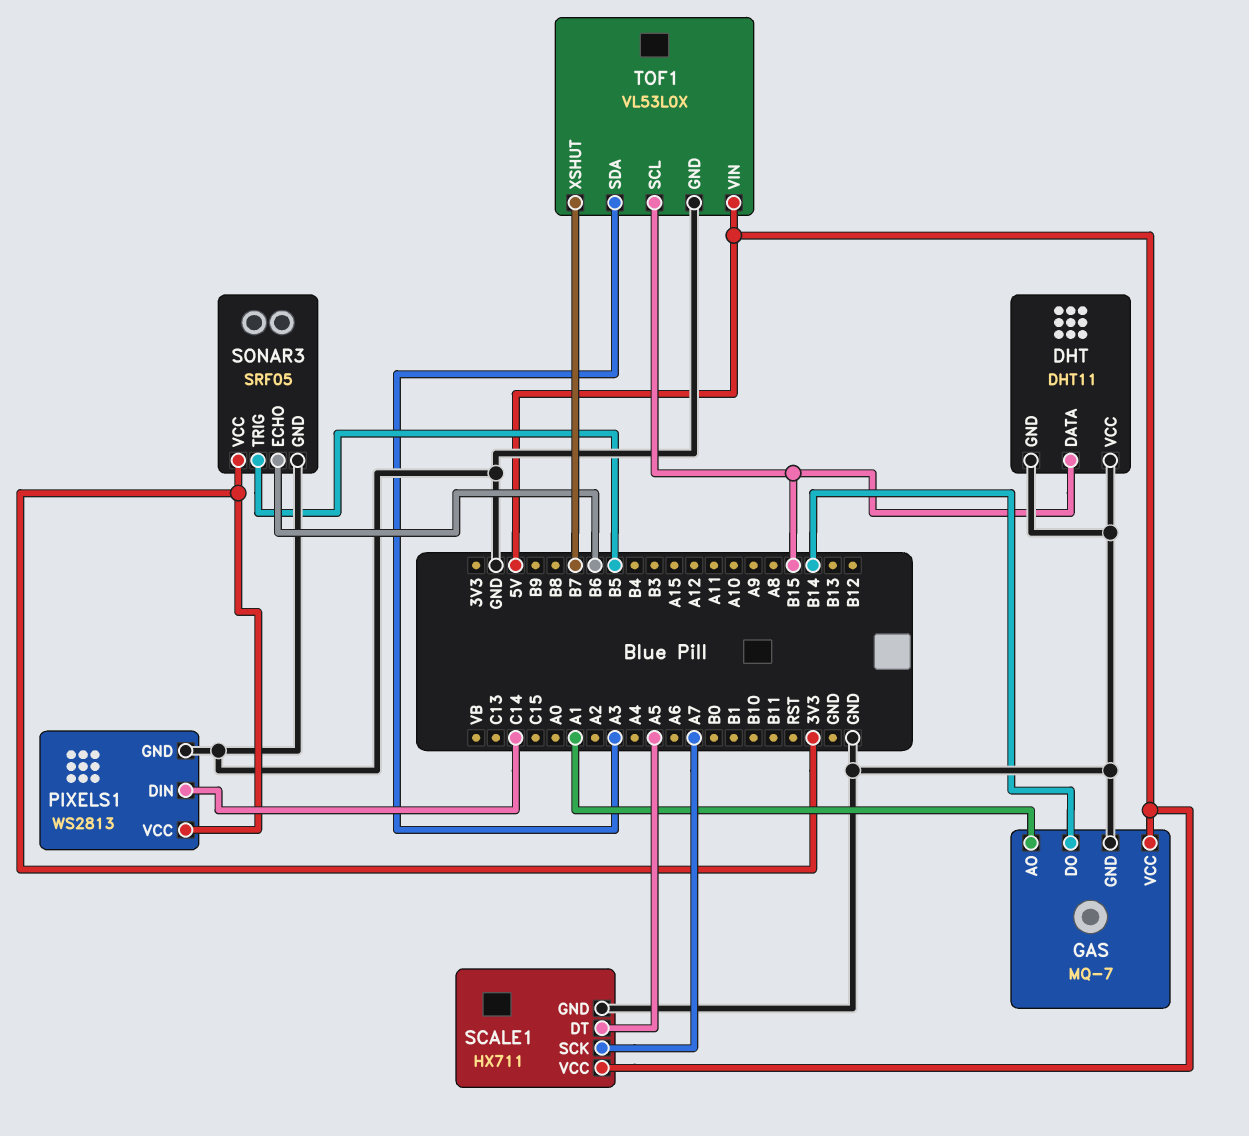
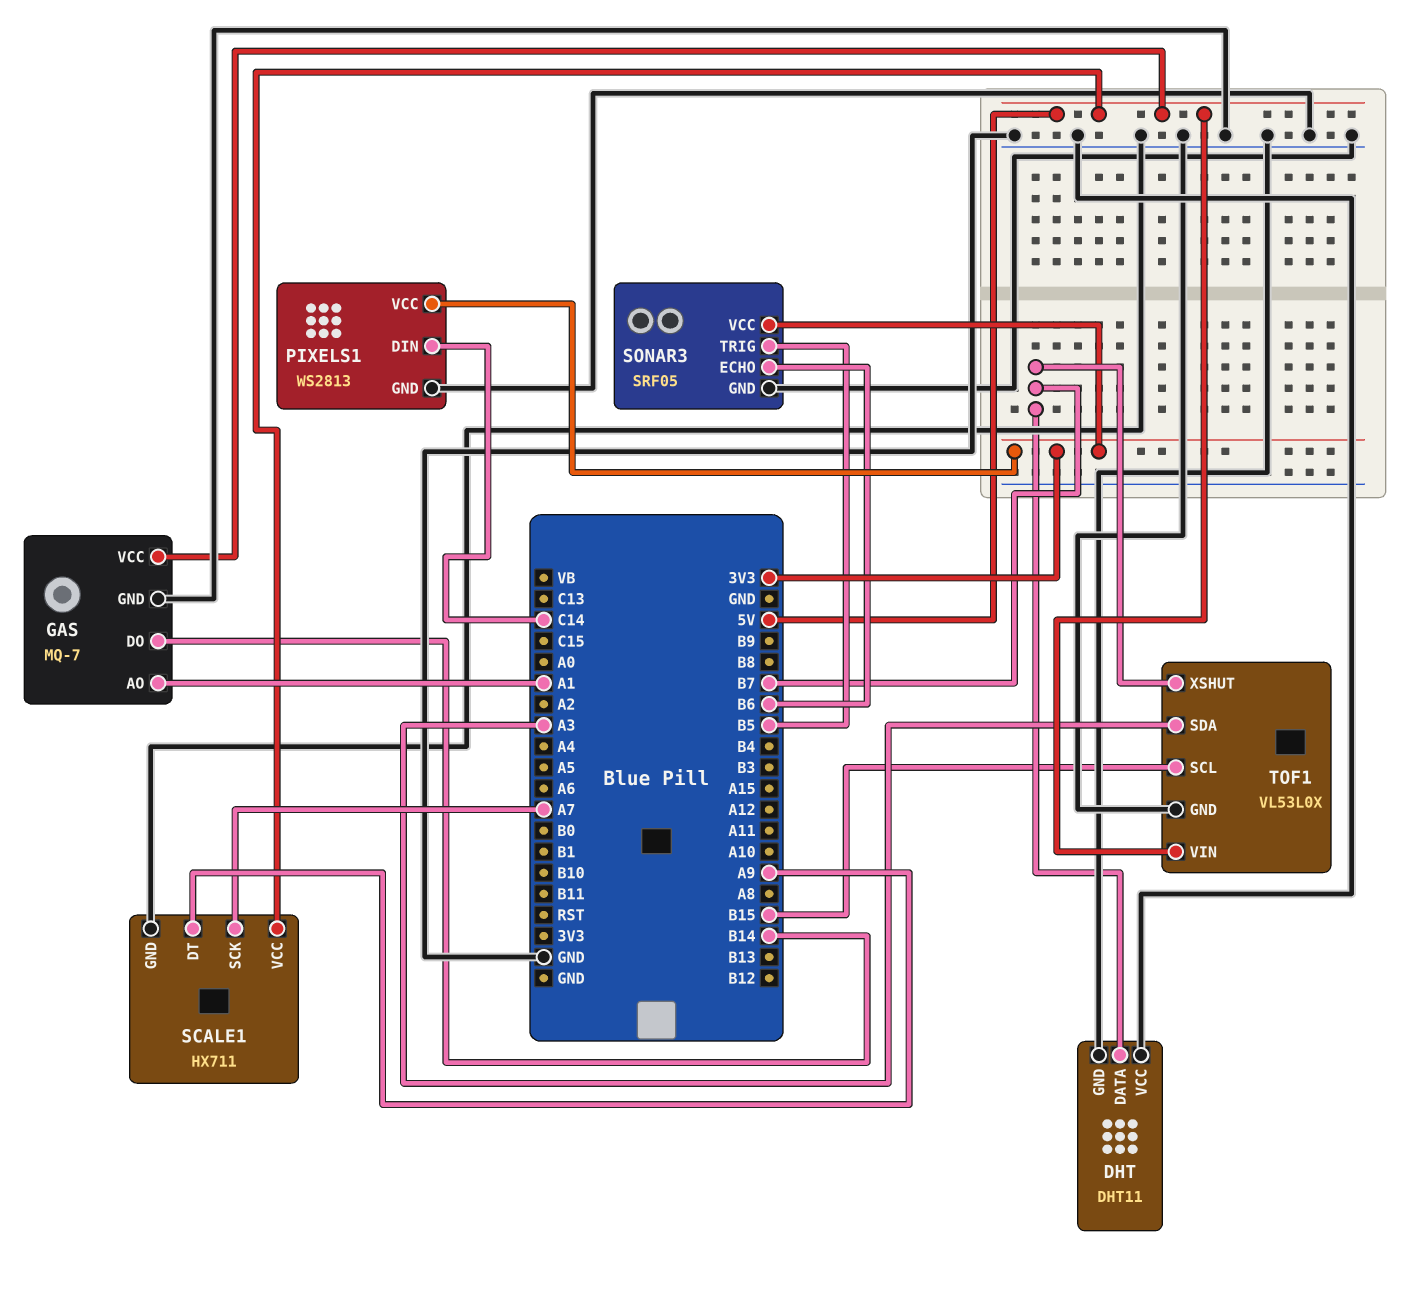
DHT pin DATA: B15 -> B7
SCALE1 pin DT: A5 -> A9

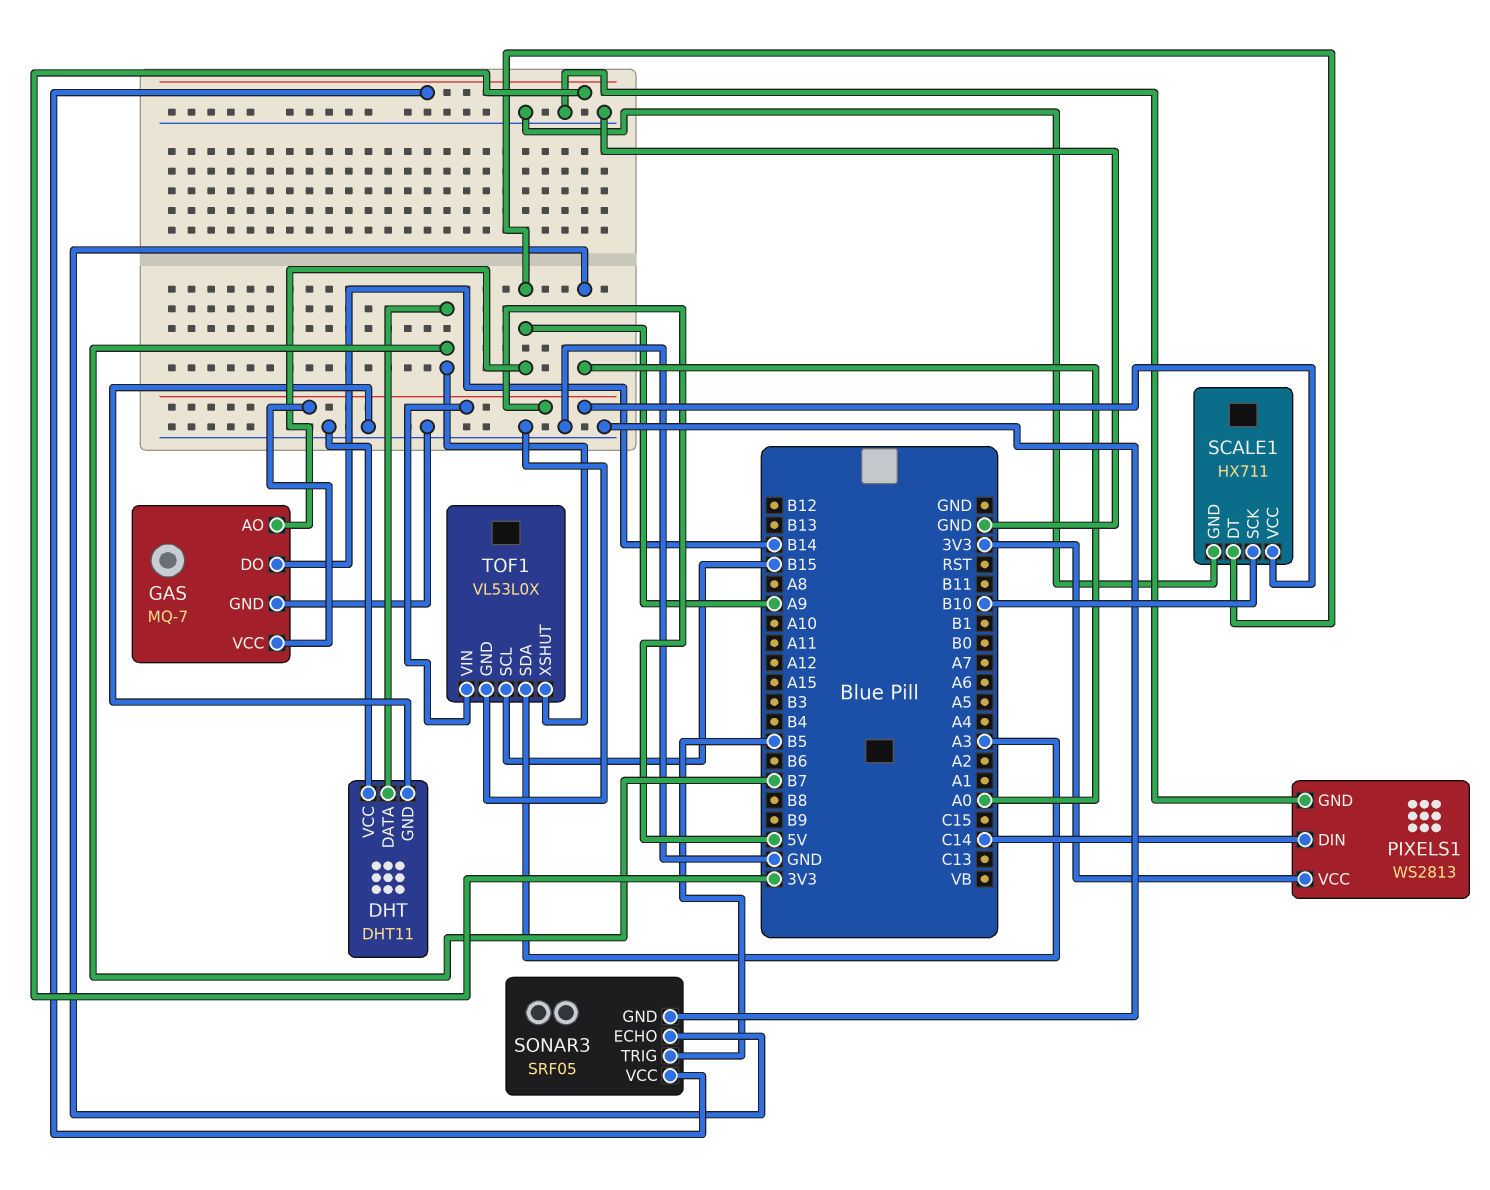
GAS pin AO: A1 -> A9
SCALE1 pin SCK: A7 -> B10
SONAR3 pin ECHO: B6 -> A0

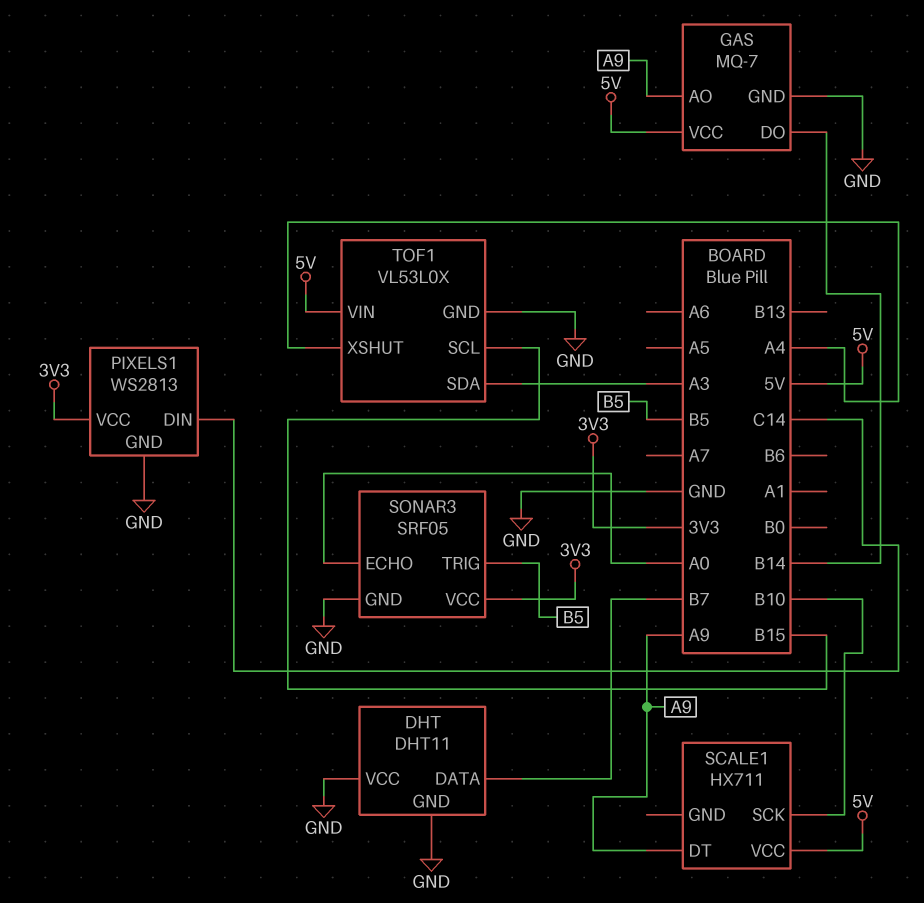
SCALE1 pin GND: GND -> none
TOF1 pin XSHUT: B7 -> A4

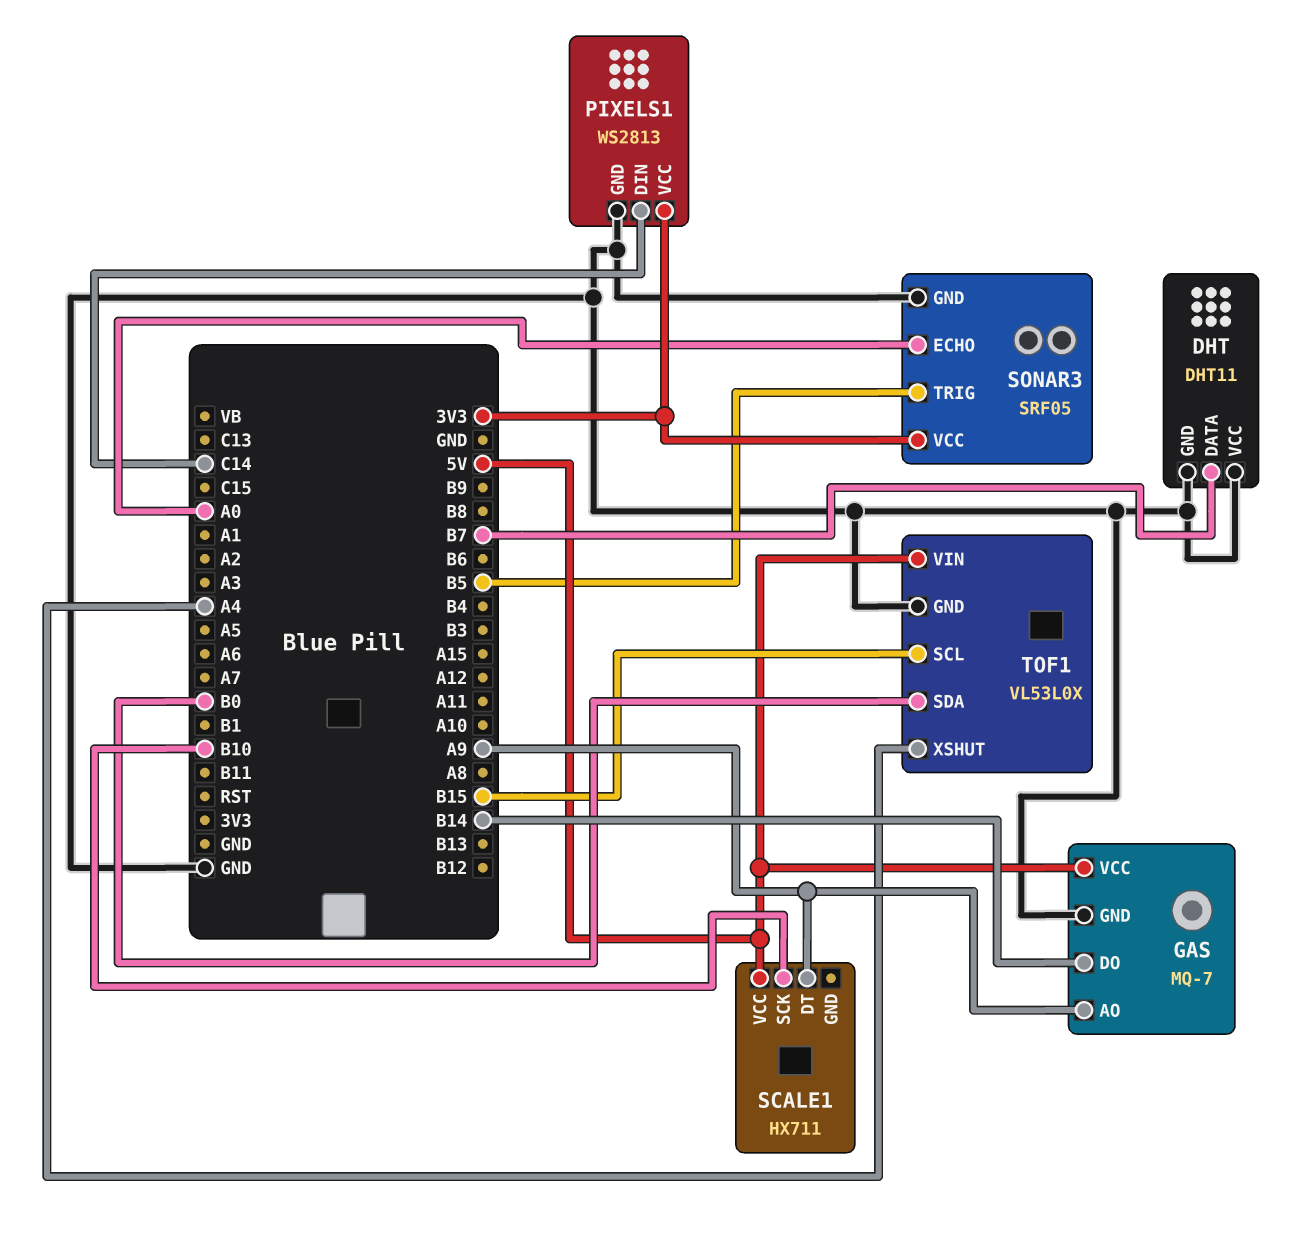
TOF1 pin SDA: A3 -> B0

